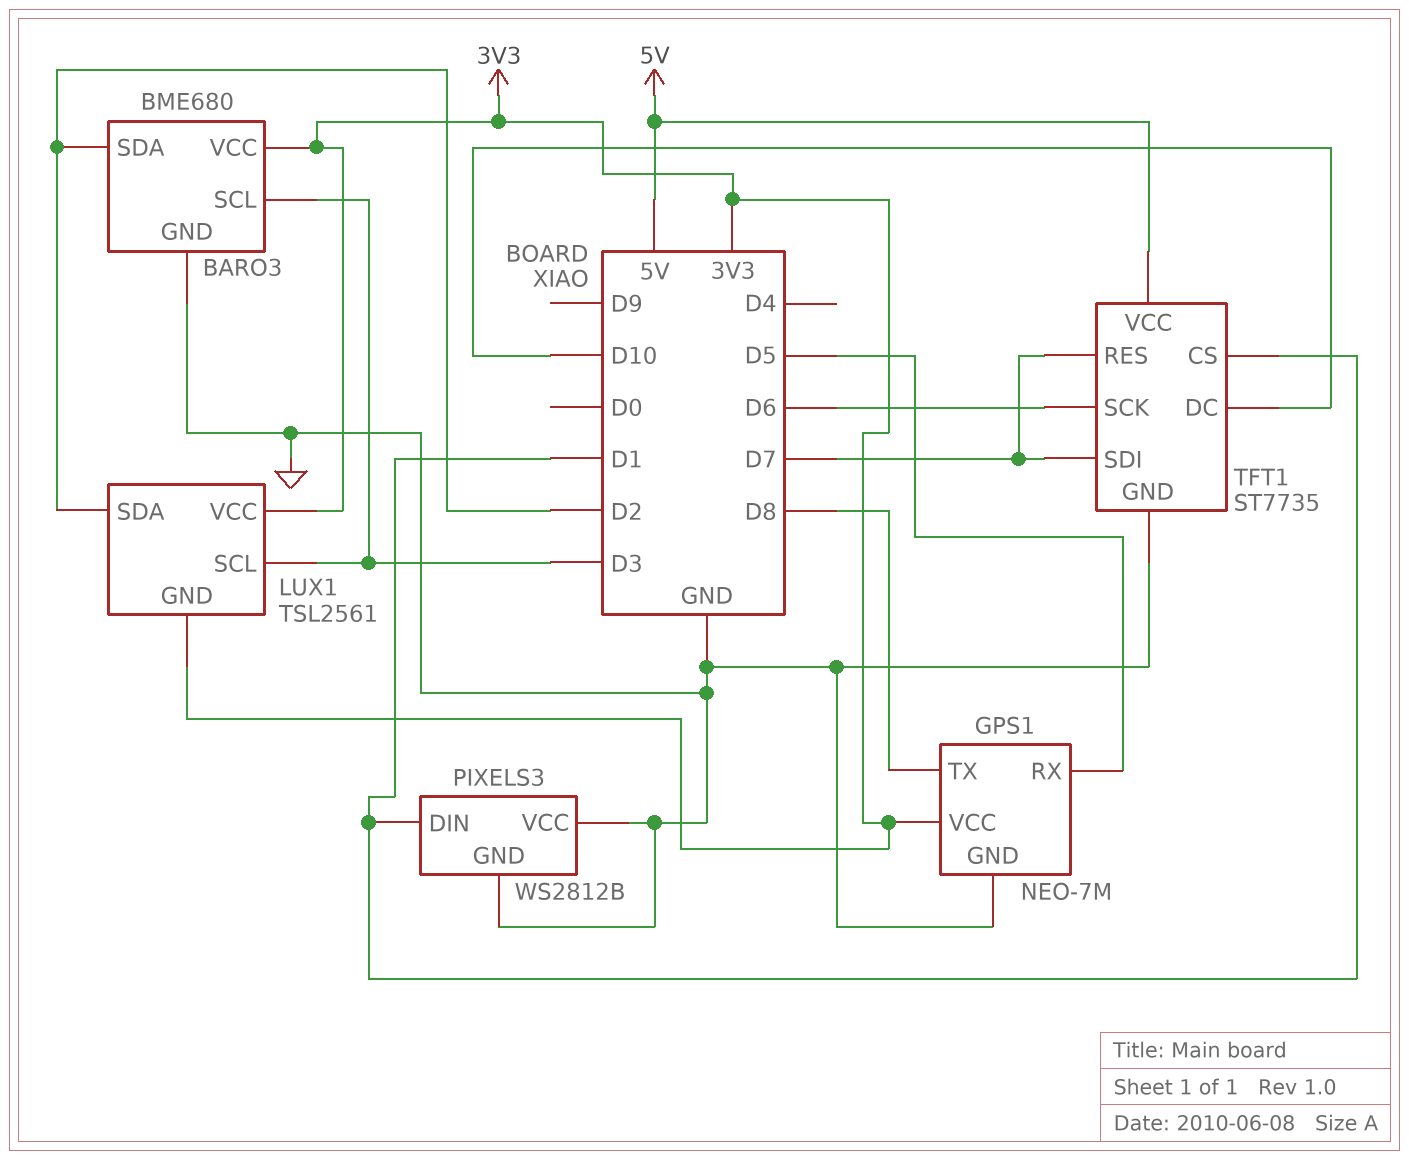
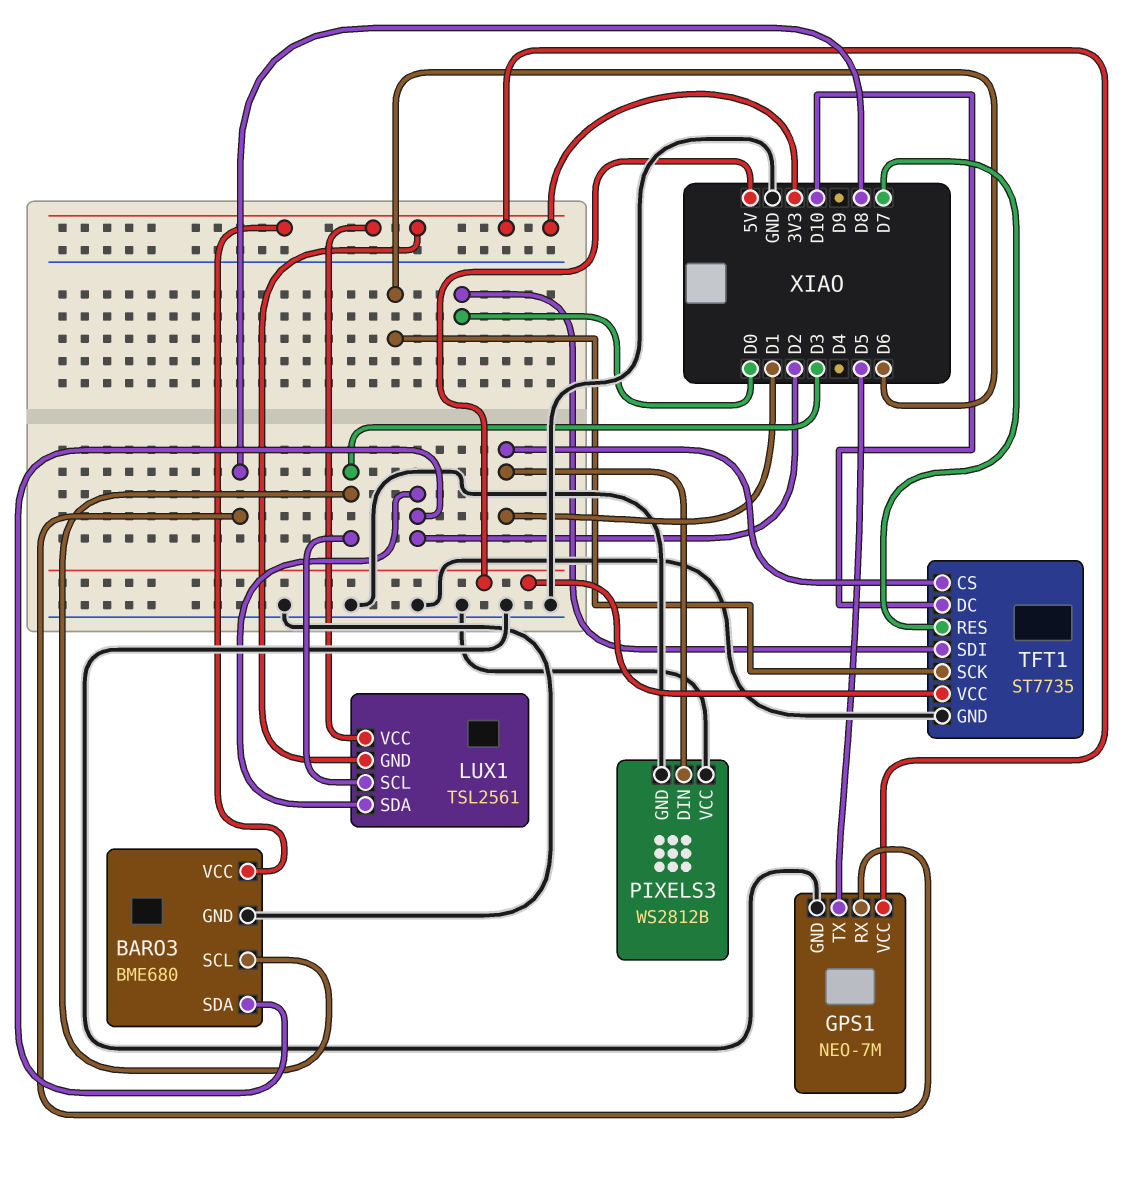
GPS1 pin RX: D5 -> D8
GPS1 pin TX: D8 -> D5
TFT1 pin SDI: D7 -> D0

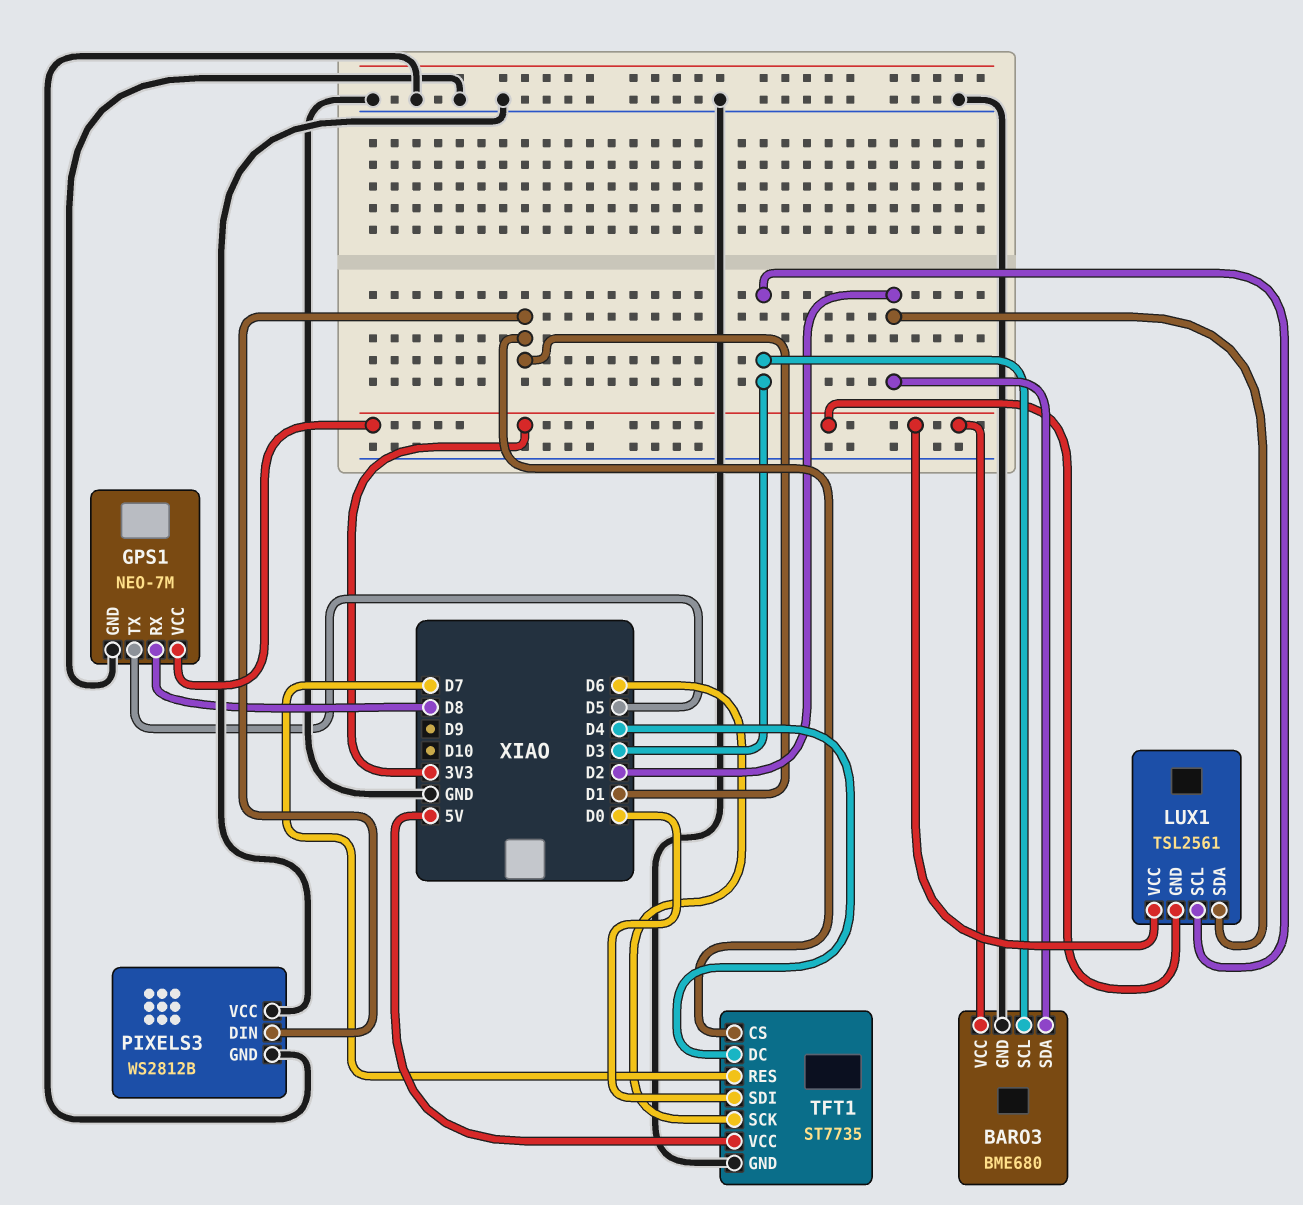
TFT1 pin DC: D10 -> D4

